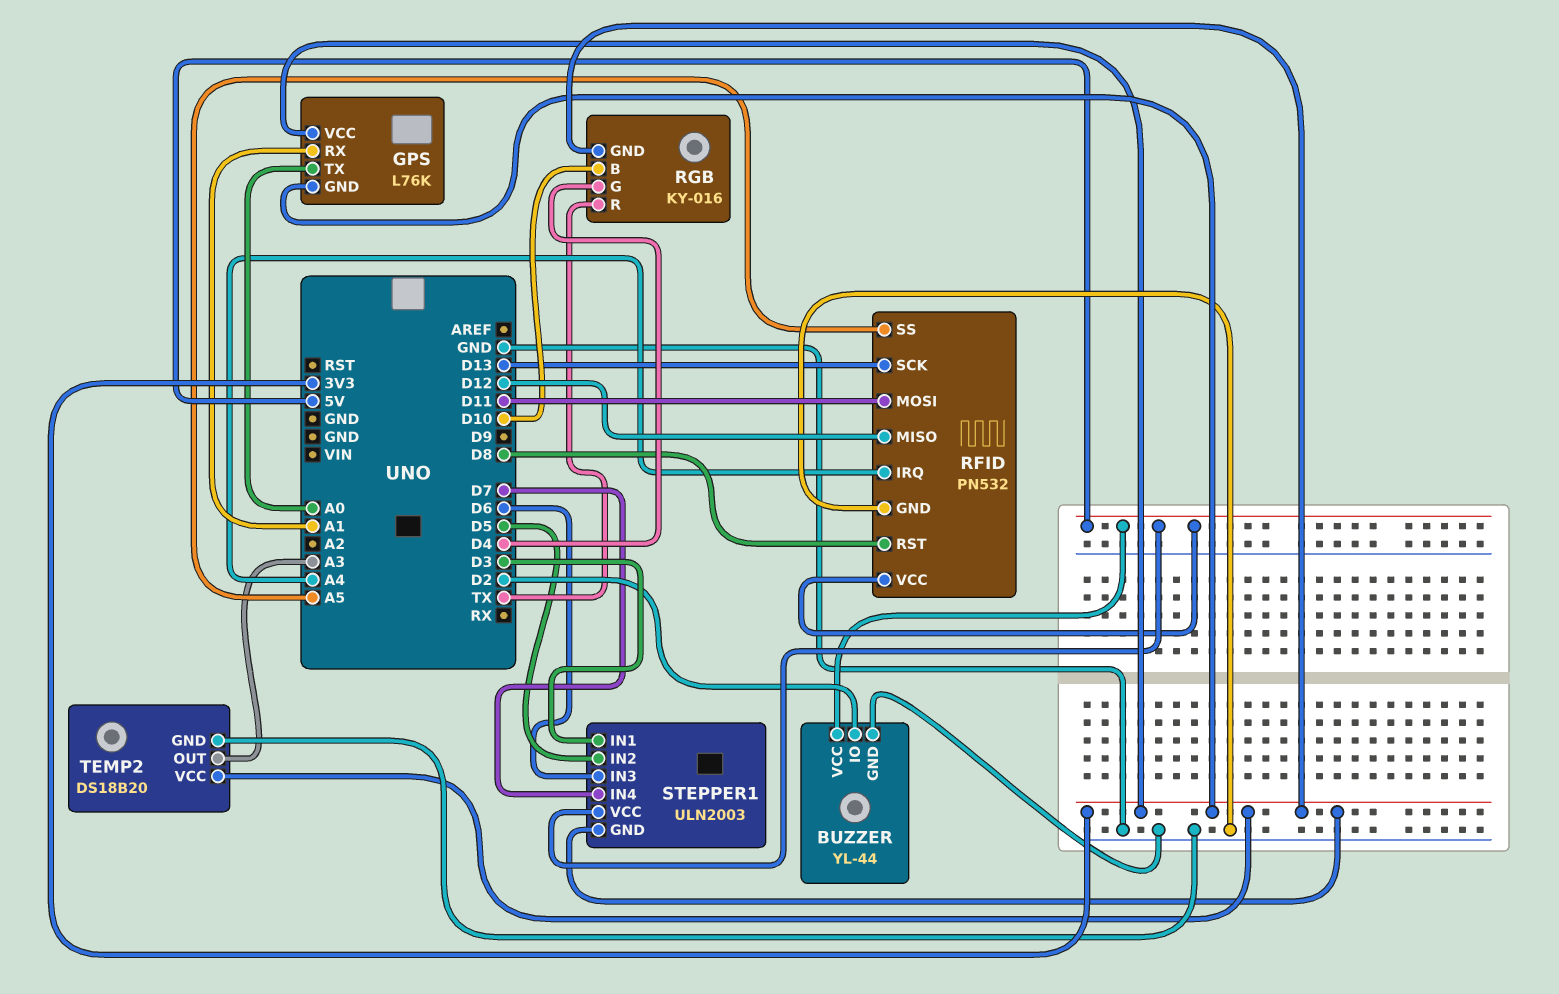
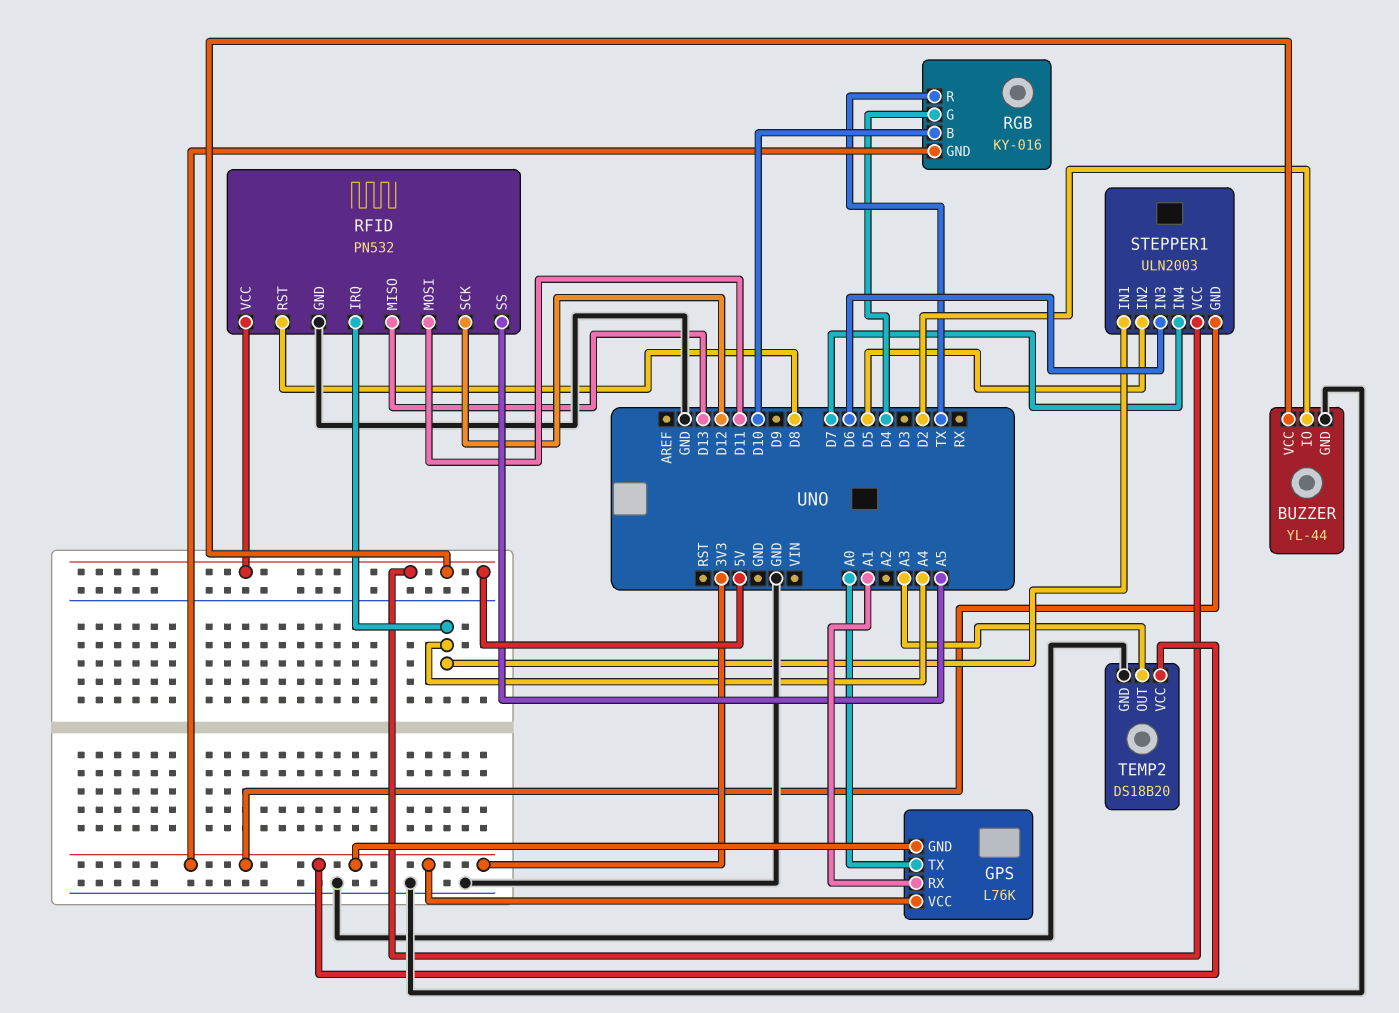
RFID pin MISO: D12 -> D13
RFID pin SCK: D13 -> D12
STEPPER1 pin IN1: D3 -> A4

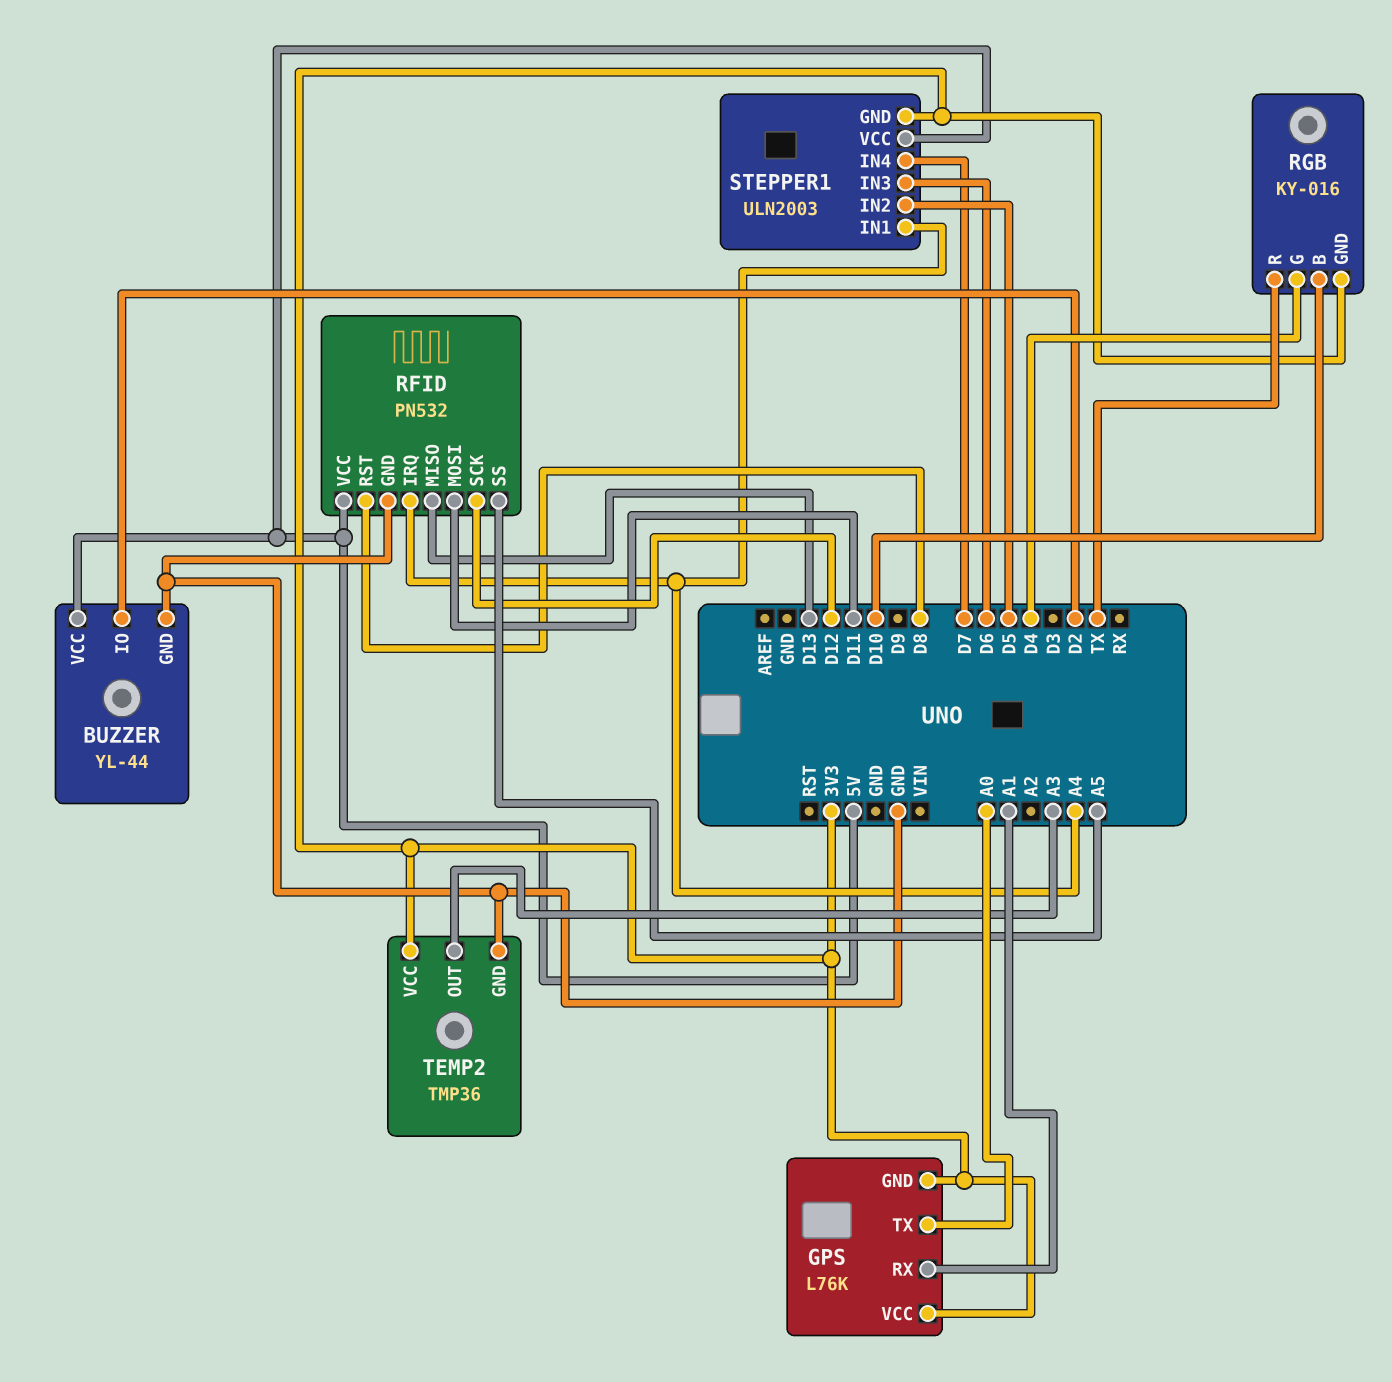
TEMP2: DS18B20 -> TMP36

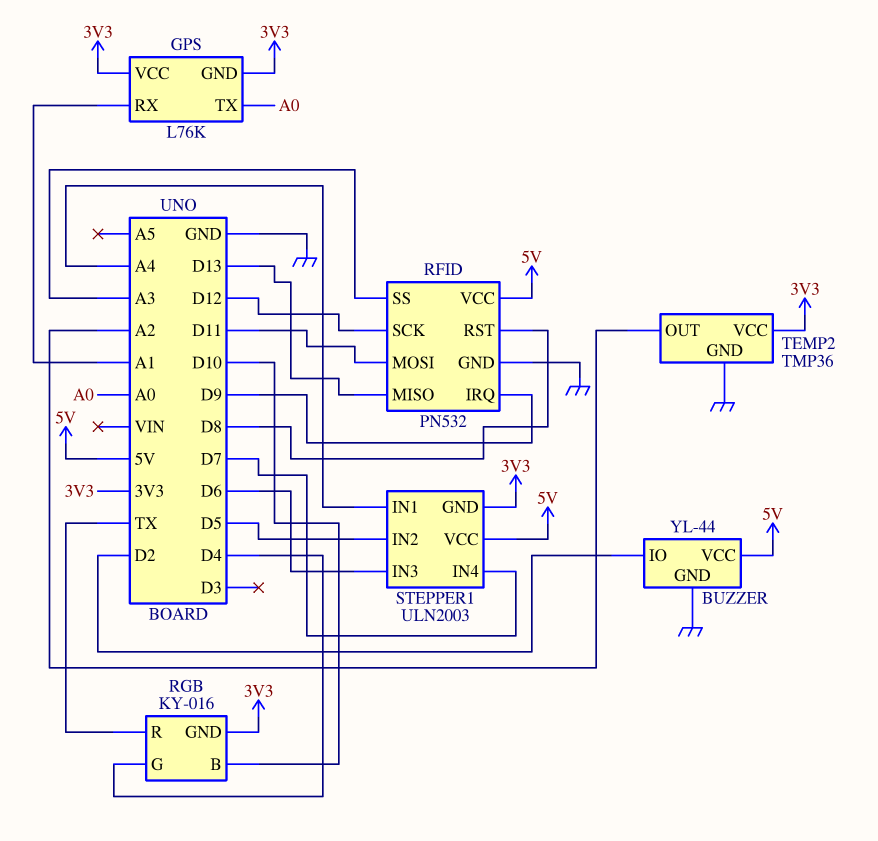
RFID pin IRQ: A4 -> D9
RFID pin SS: A5 -> A3
TEMP2 pin OUT: A3 -> A2

